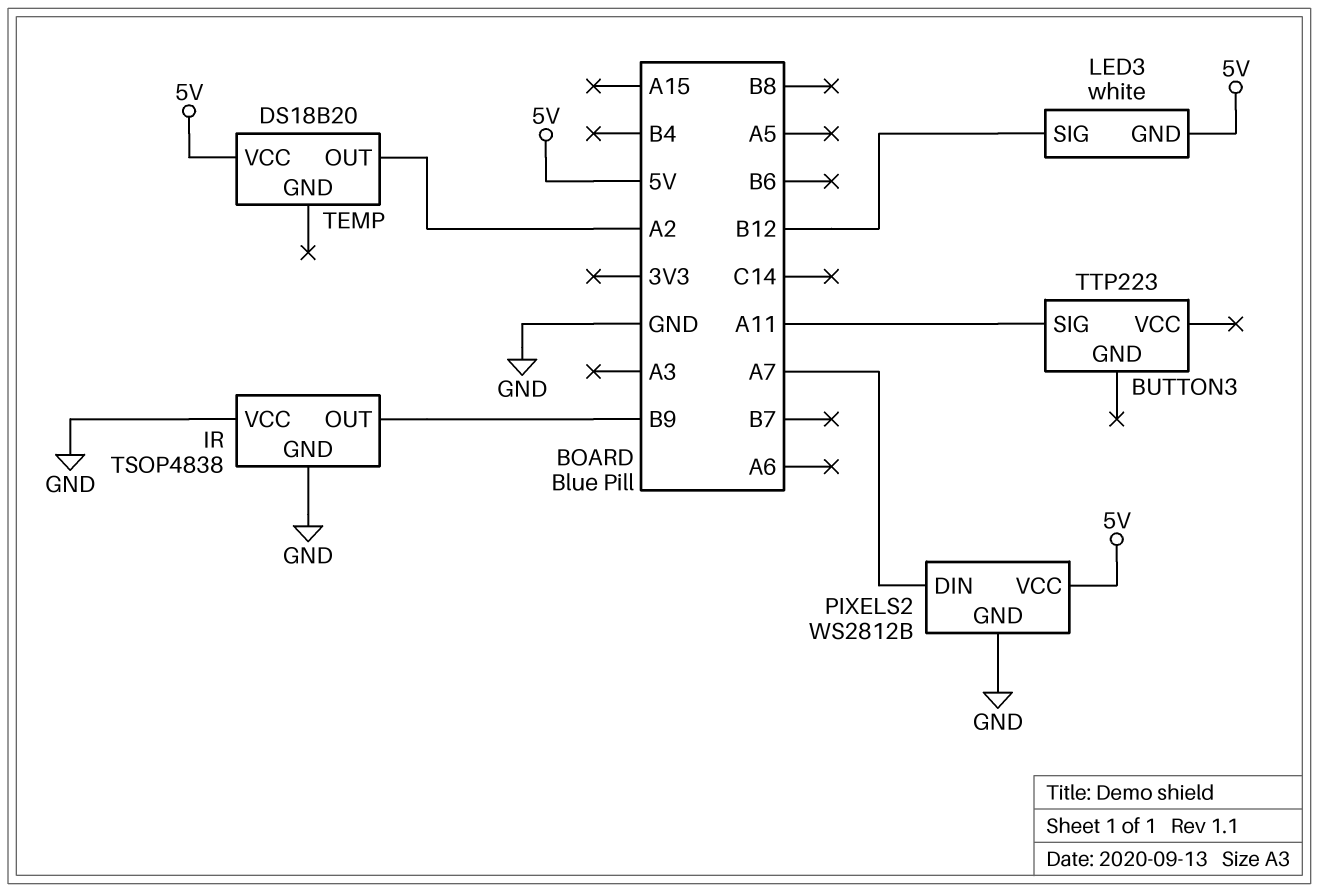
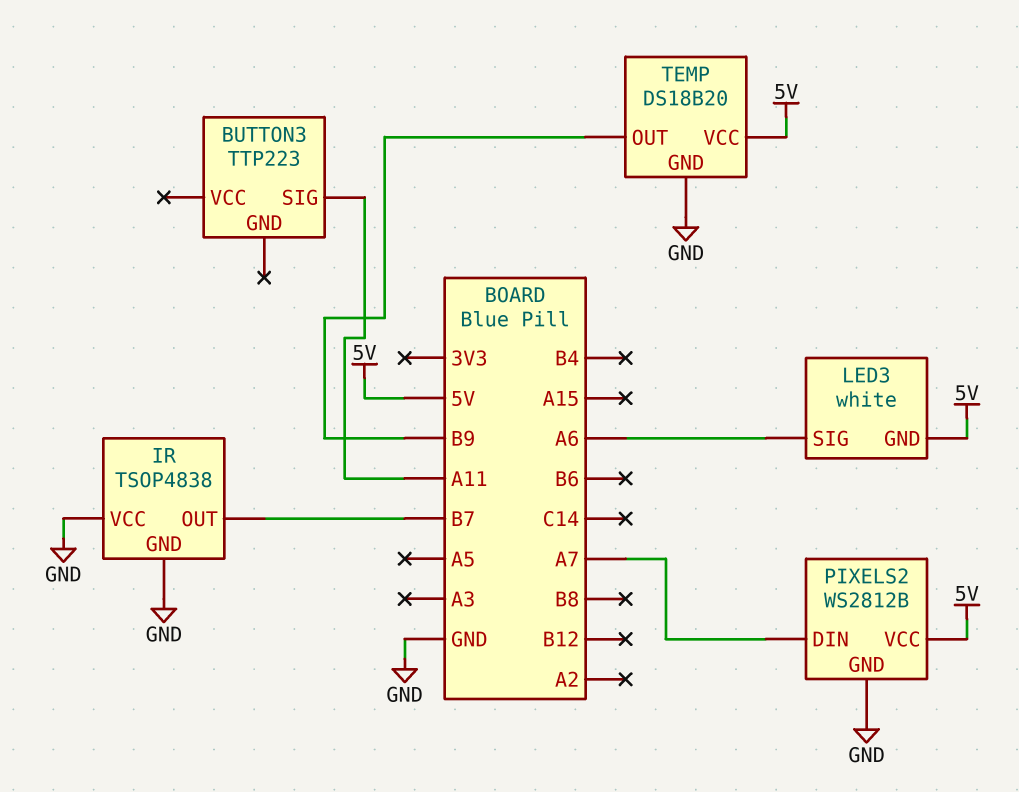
IR pin OUT: B9 -> B7
LED3 pin SIG: B12 -> A6
TEMP pin GND: none -> GND
TEMP pin OUT: A2 -> B9

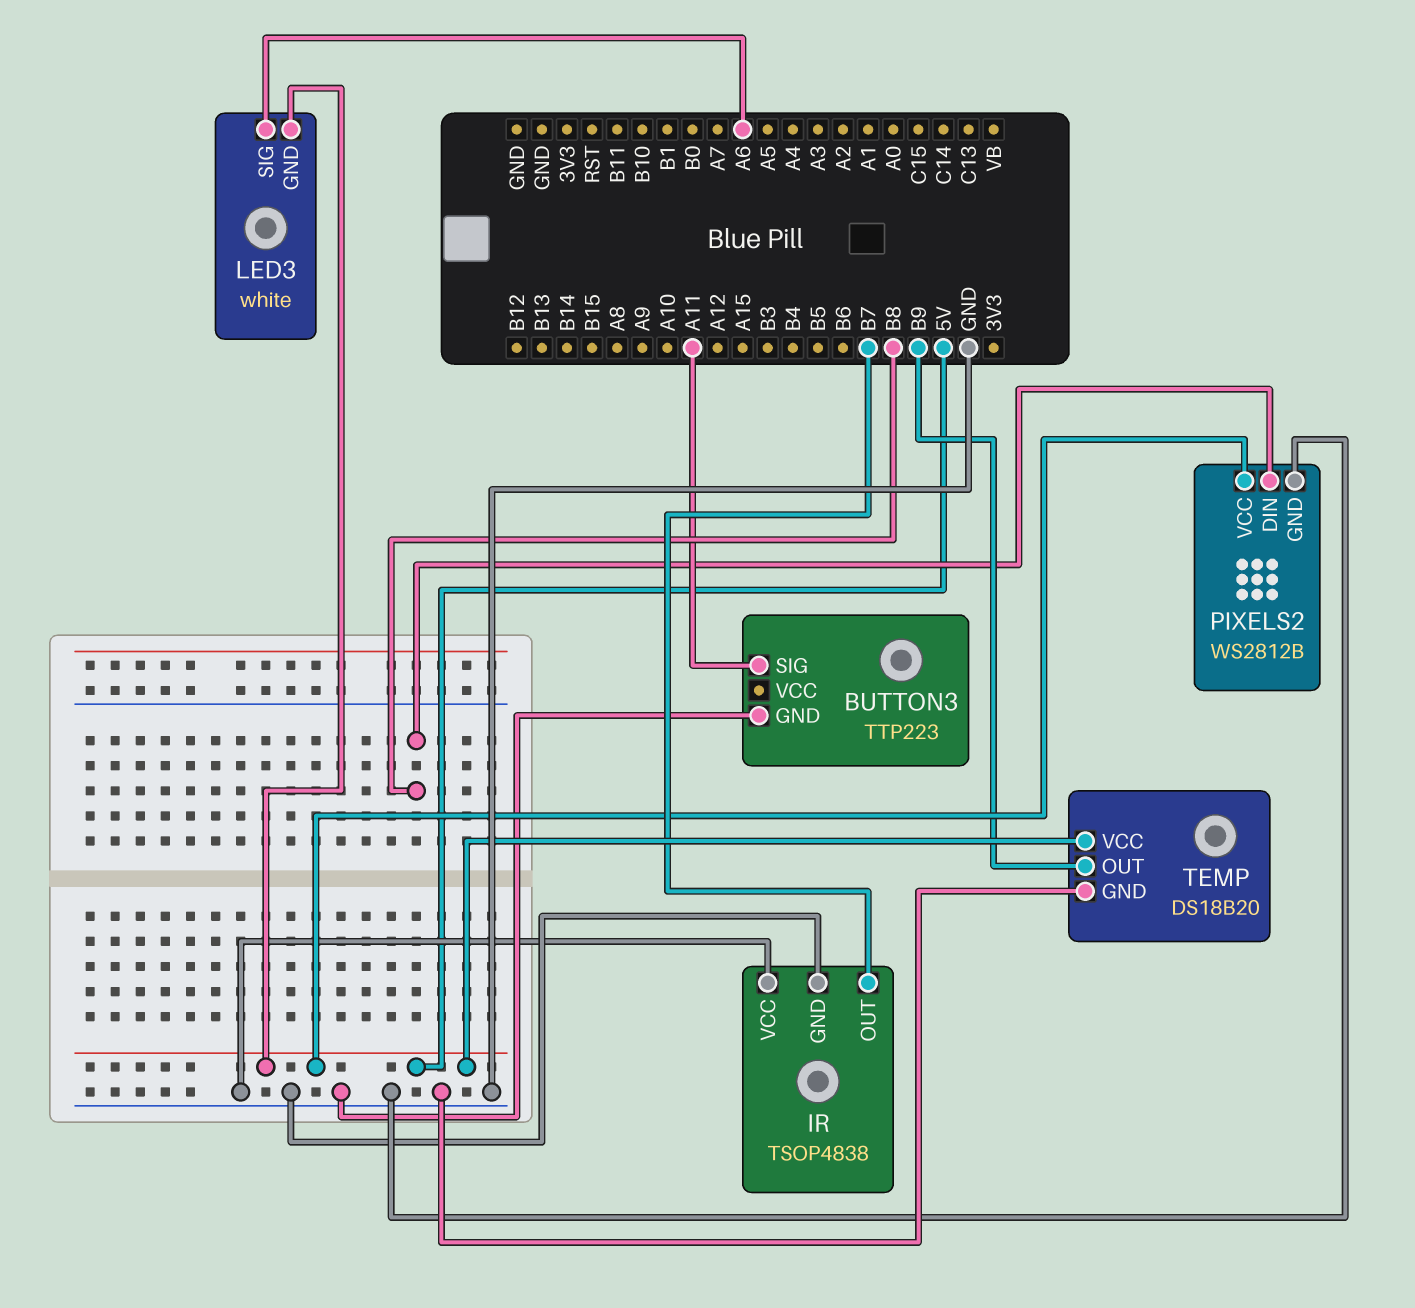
BUTTON3 pin GND: none -> GND
PIXELS2 pin DIN: A7 -> B8

